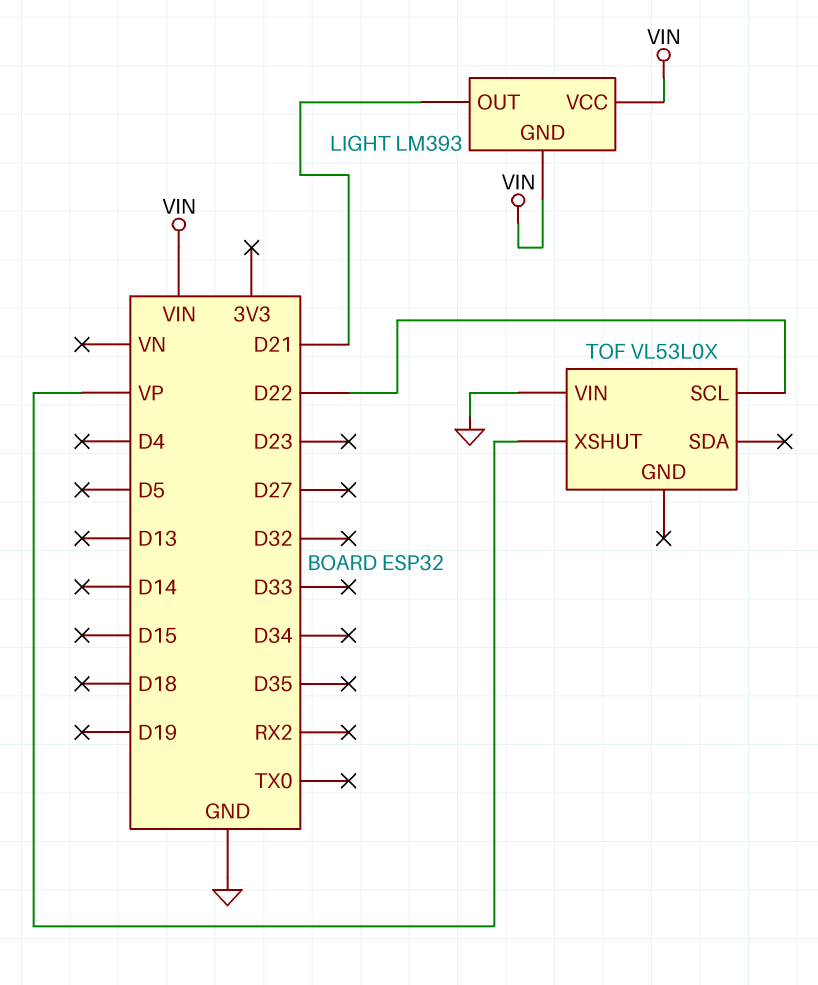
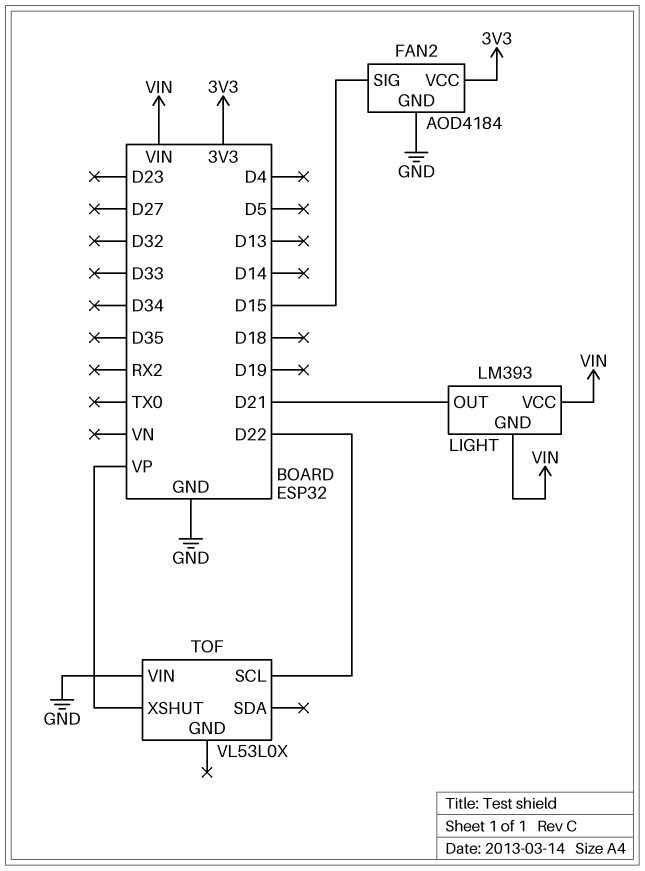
FAN2: none -> AOD4184
FAN2 pin GND: none -> GND
FAN2 pin SIG: none -> D15
FAN2 pin VCC: none -> 3V3

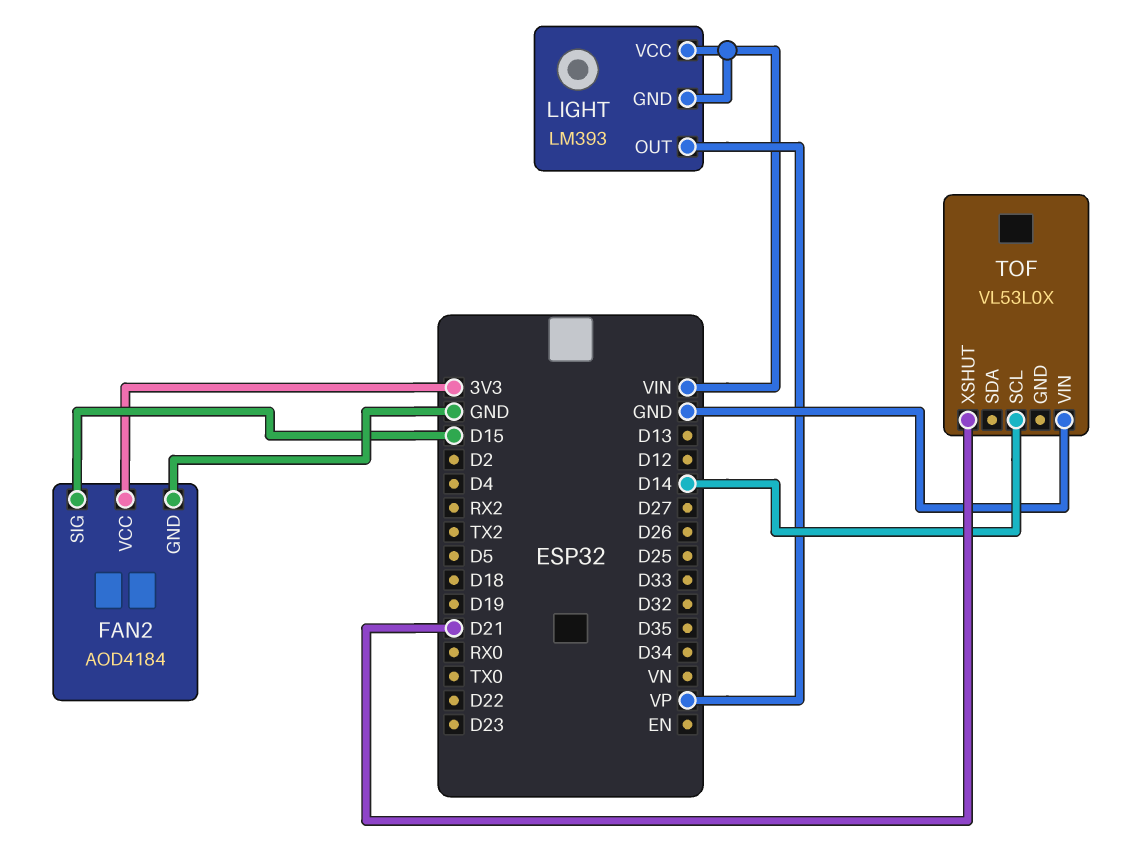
LIGHT pin OUT: D21 -> VP
TOF pin SCL: D22 -> D14
TOF pin XSHUT: VP -> D21

